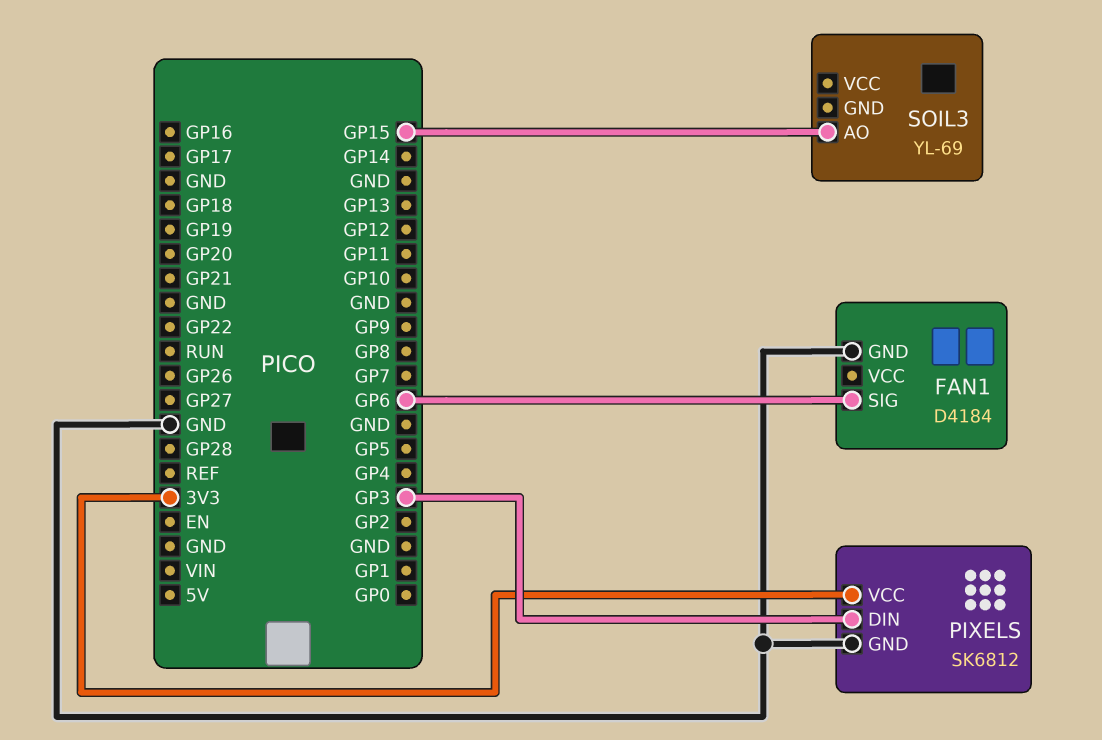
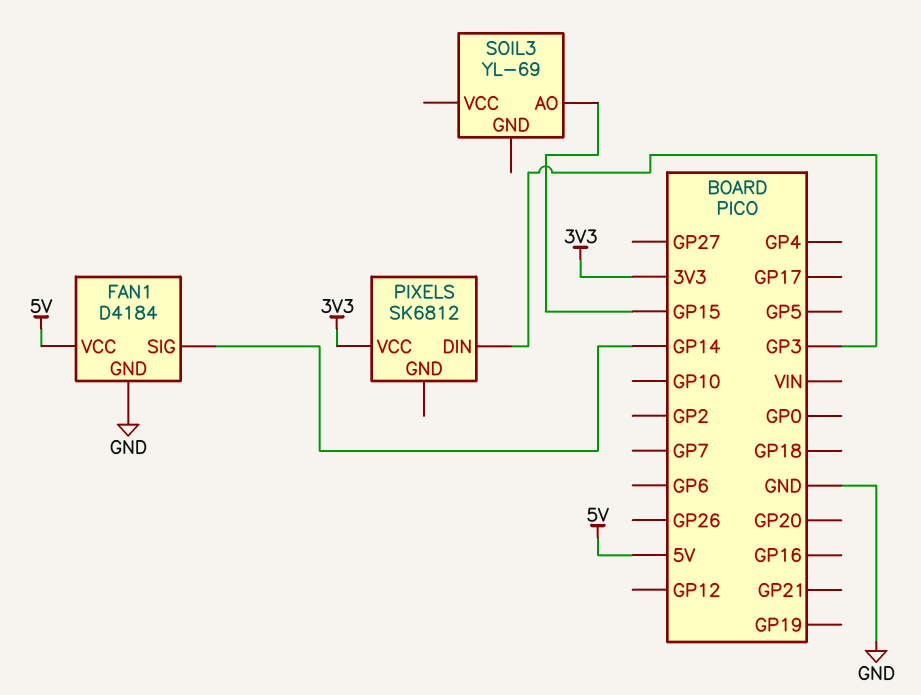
FAN1 pin SIG: GP6 -> GP14
FAN1 pin VCC: none -> 5V
PIXELS pin GND: GND -> none

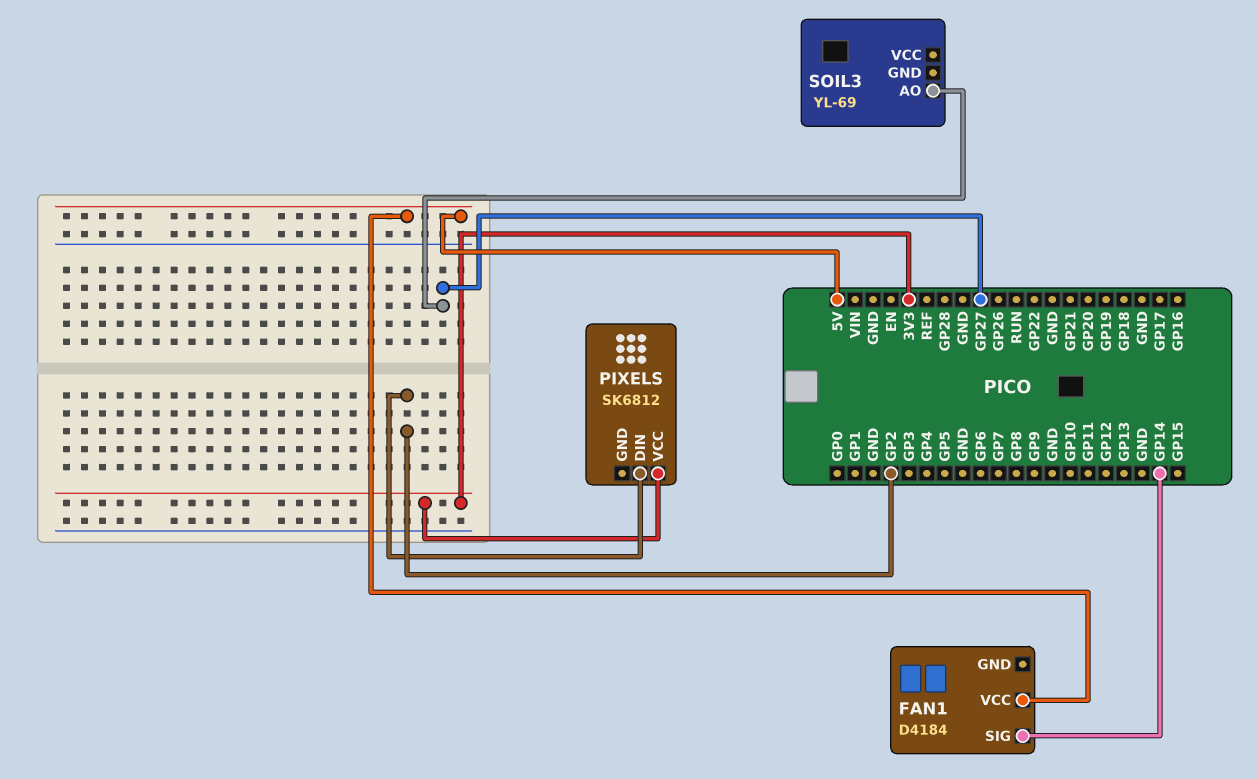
FAN1 pin GND: GND -> none
PIXELS pin DIN: GP3 -> GP2
SOIL3 pin AO: GP15 -> GP27

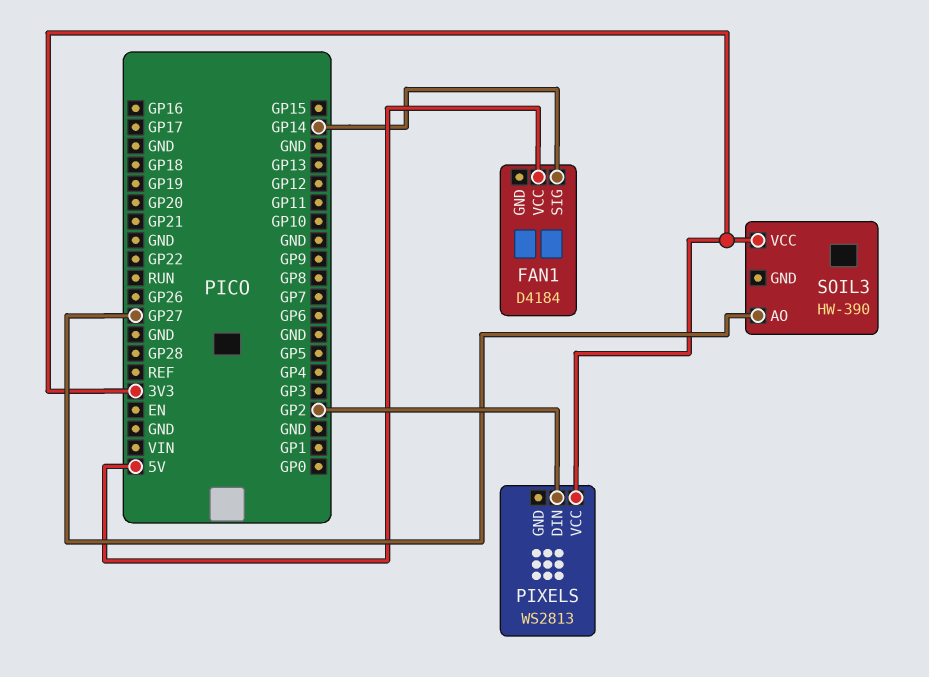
PIXELS: SK6812 -> WS2813
SOIL3: YL-69 -> HW-390
SOIL3 pin VCC: none -> 3V3

